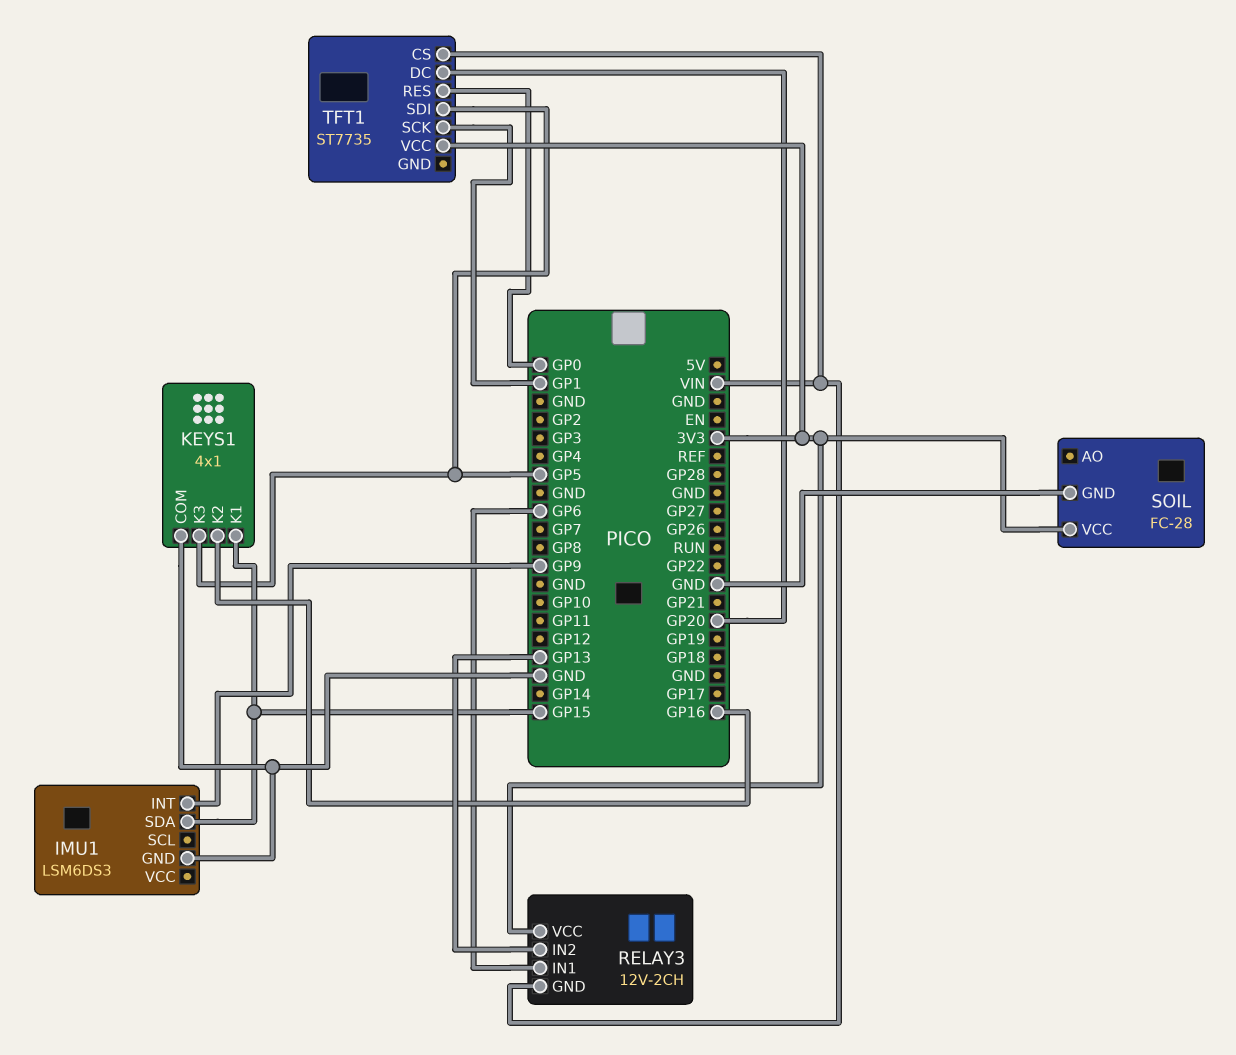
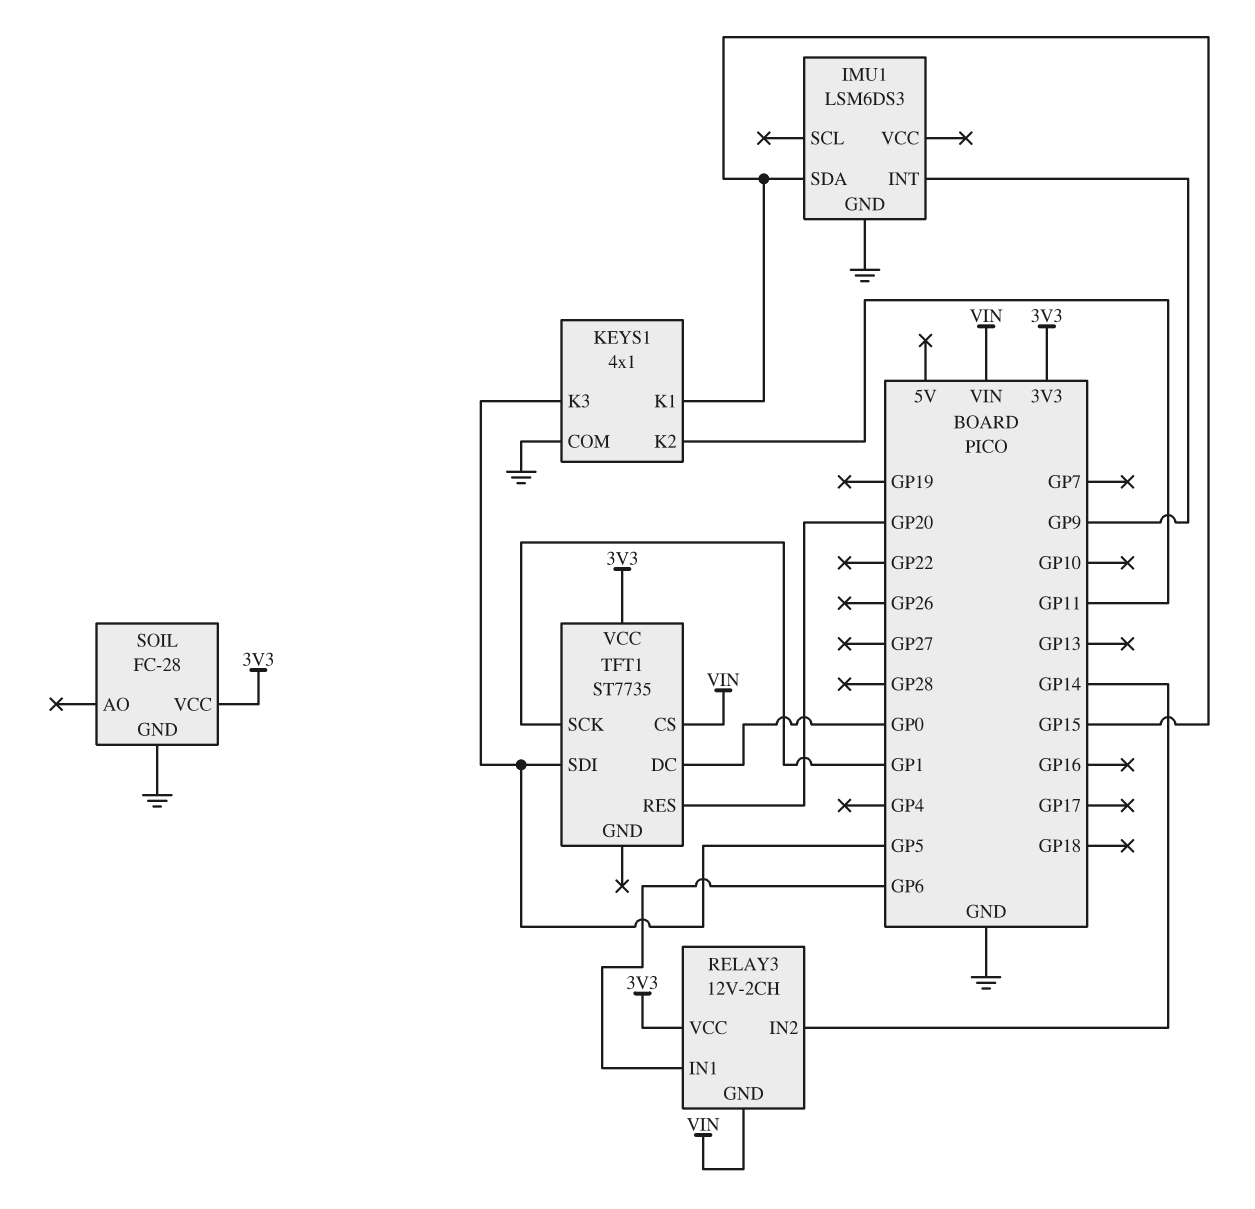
KEYS1 pin K2: GP16 -> GP11
RELAY3 pin IN2: GP13 -> GP14
TFT1 pin DC: GP20 -> GP0
TFT1 pin RES: GP0 -> GP20

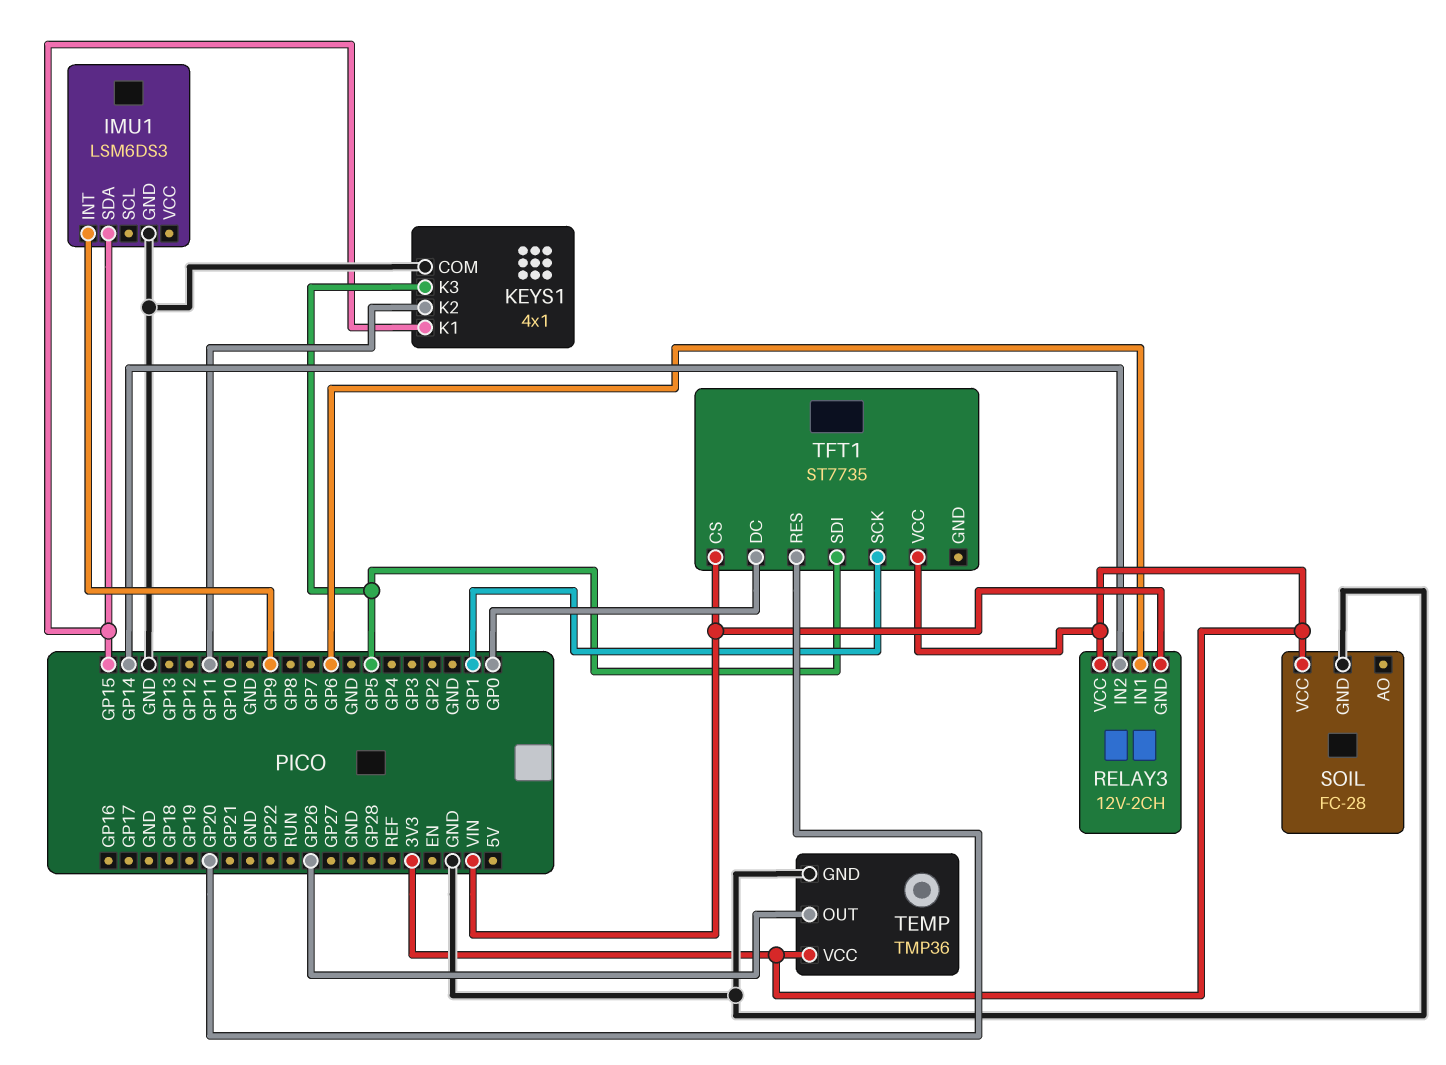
TEMP: none -> TMP36
TEMP pin GND: none -> GND
TEMP pin OUT: none -> GP26
TEMP pin VCC: none -> 3V3

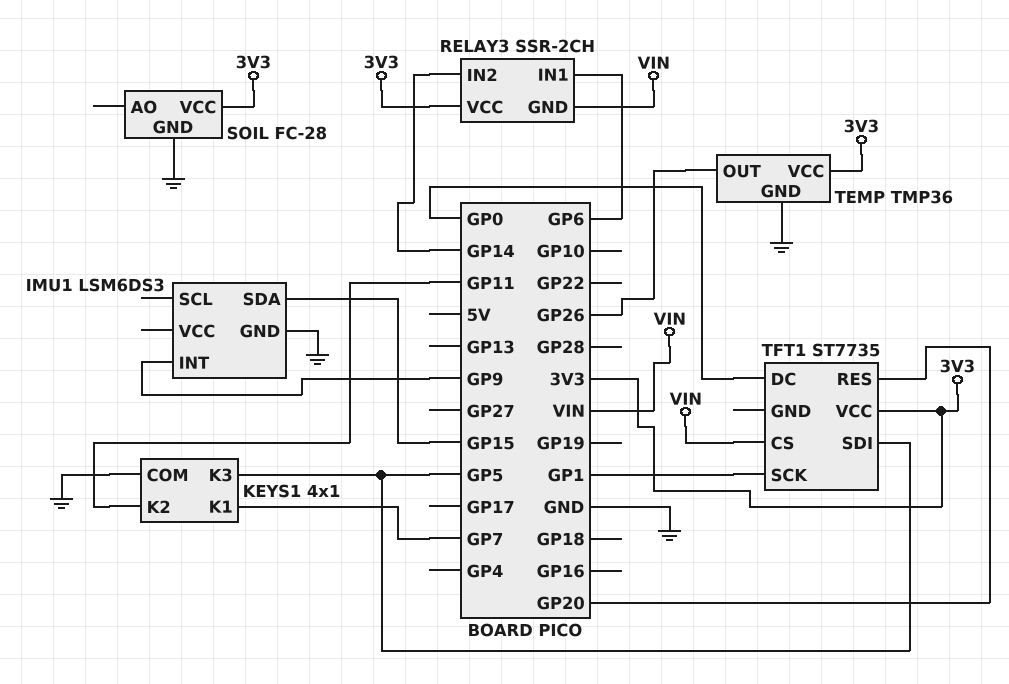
KEYS1 pin K1: GP15 -> GP7
RELAY3: 12V-2CH -> SSR-2CH

